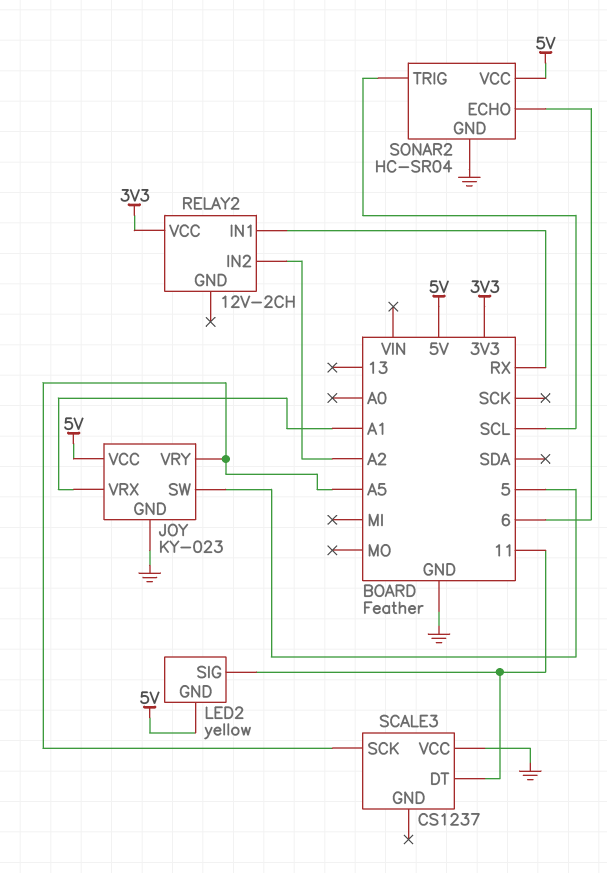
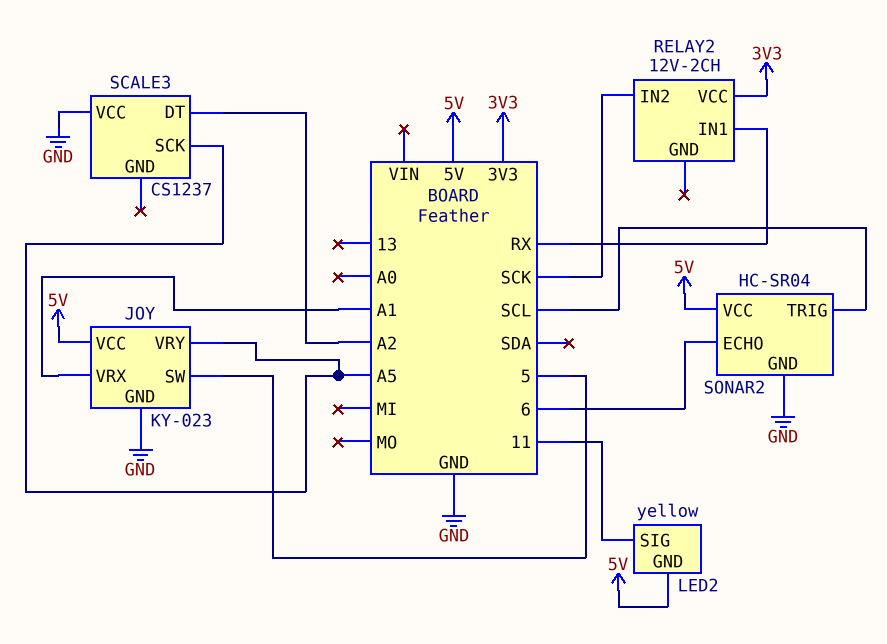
RELAY2 pin IN2: A2 -> SCK
SCALE3 pin DT: 11 -> A2

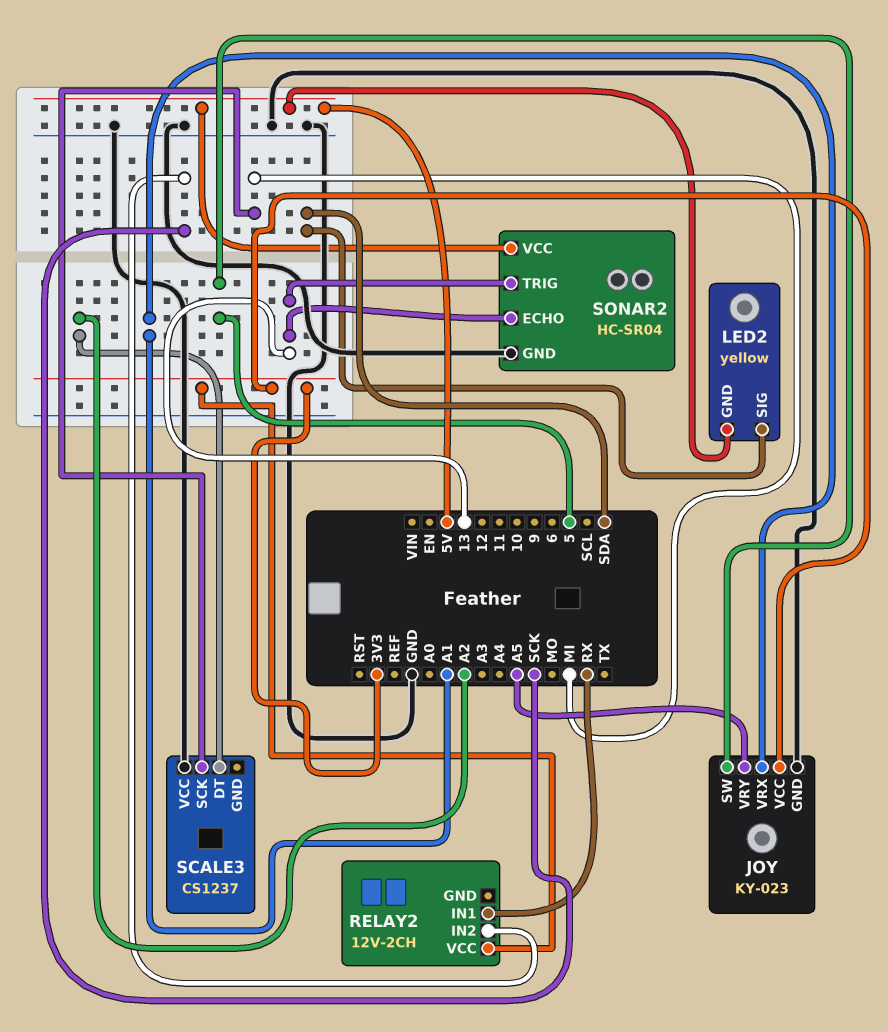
JOY pin VCC: 5V -> 3V3
LED2 pin SIG: 11 -> SDA
SCALE3 pin SCK: A5 -> MI
SONAR2 pin ECHO: 6 -> 13
SONAR2 pin TRIG: SCL -> 13

